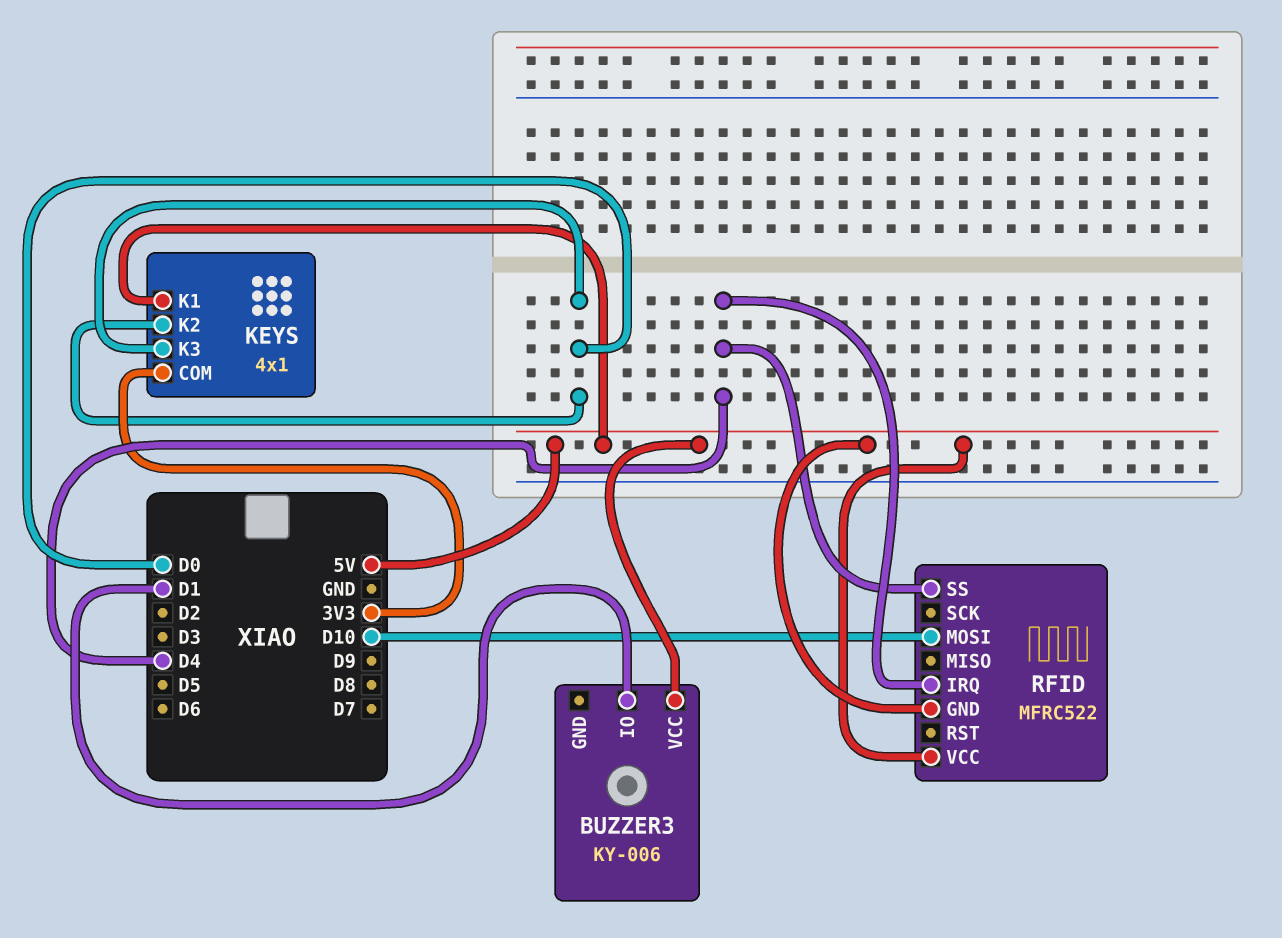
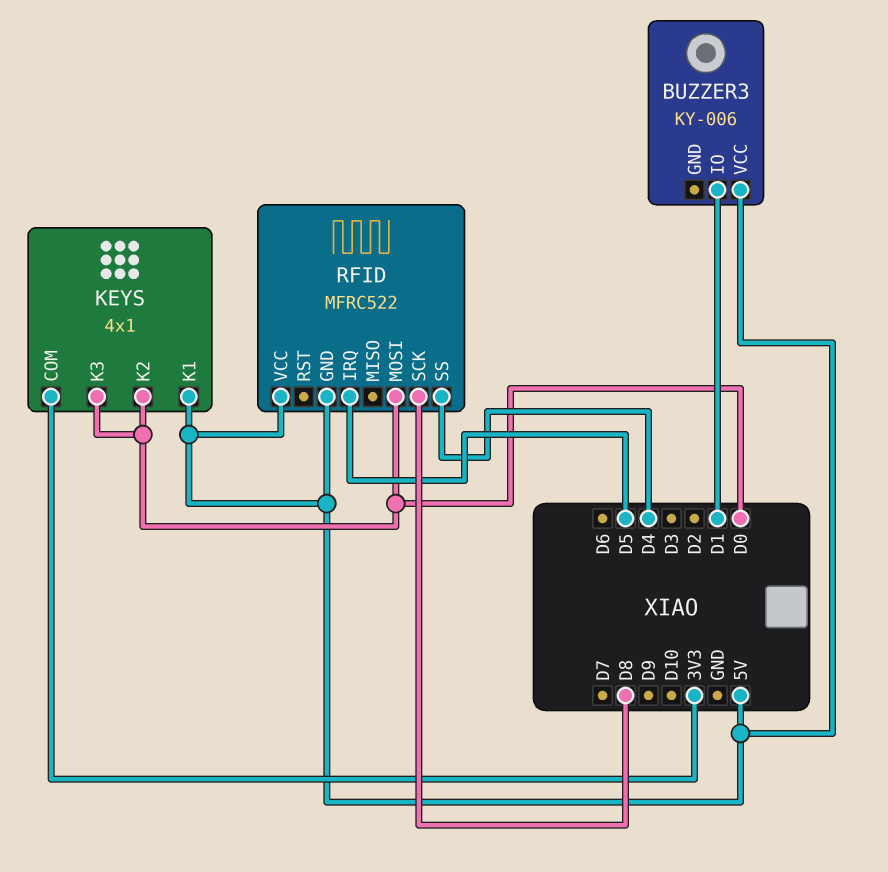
RFID pin IRQ: D4 -> D5
RFID pin MOSI: D10 -> D0
RFID pin SCK: none -> D8

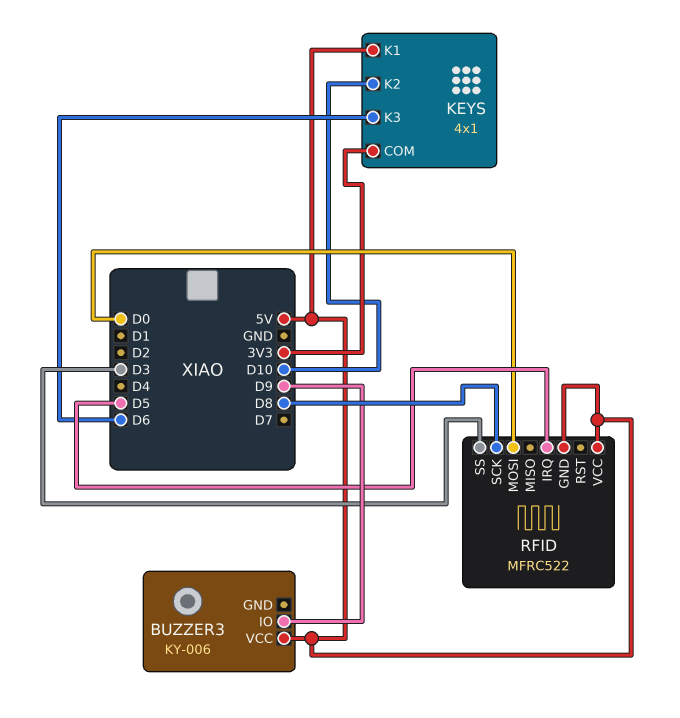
BUZZER3 pin IO: D1 -> D9
KEYS pin K2: D0 -> D10
KEYS pin K3: D0 -> D6
RFID pin SS: D4 -> D3

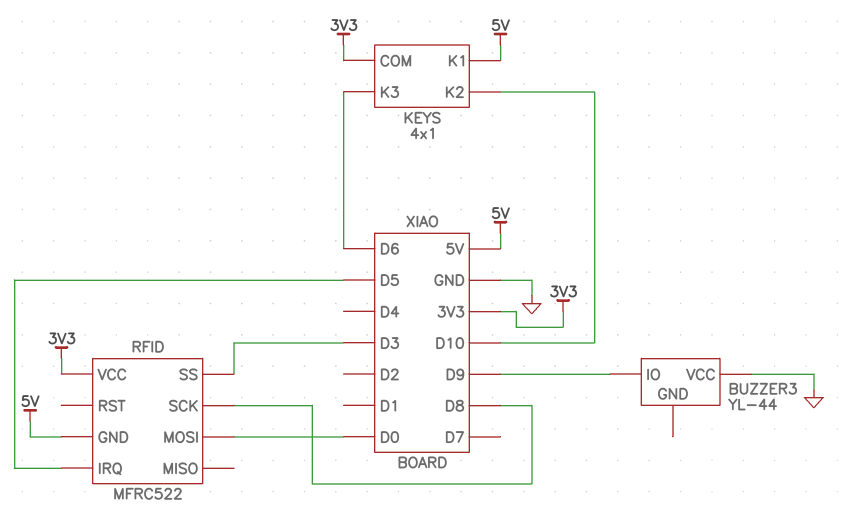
BUZZER3: KY-006 -> YL-44
BUZZER3 pin VCC: 5V -> GND
RFID pin VCC: 5V -> 3V3

